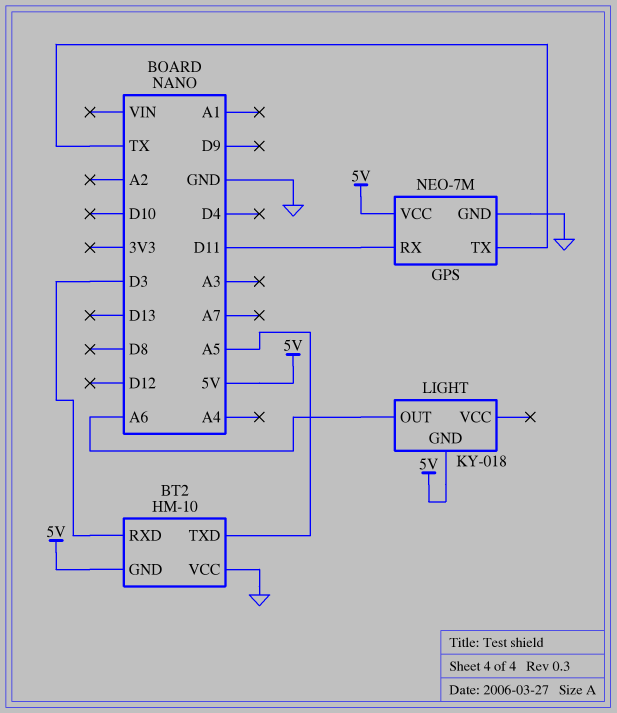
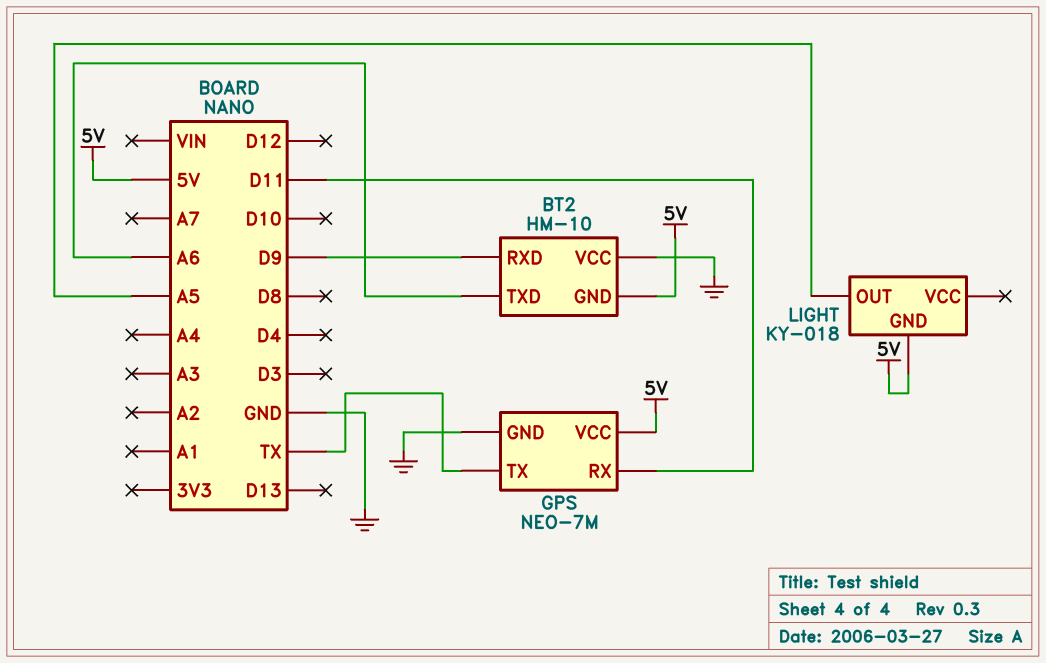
BT2 pin RXD: D3 -> D9
BT2 pin TXD: A5 -> A6
LIGHT pin OUT: A6 -> A5

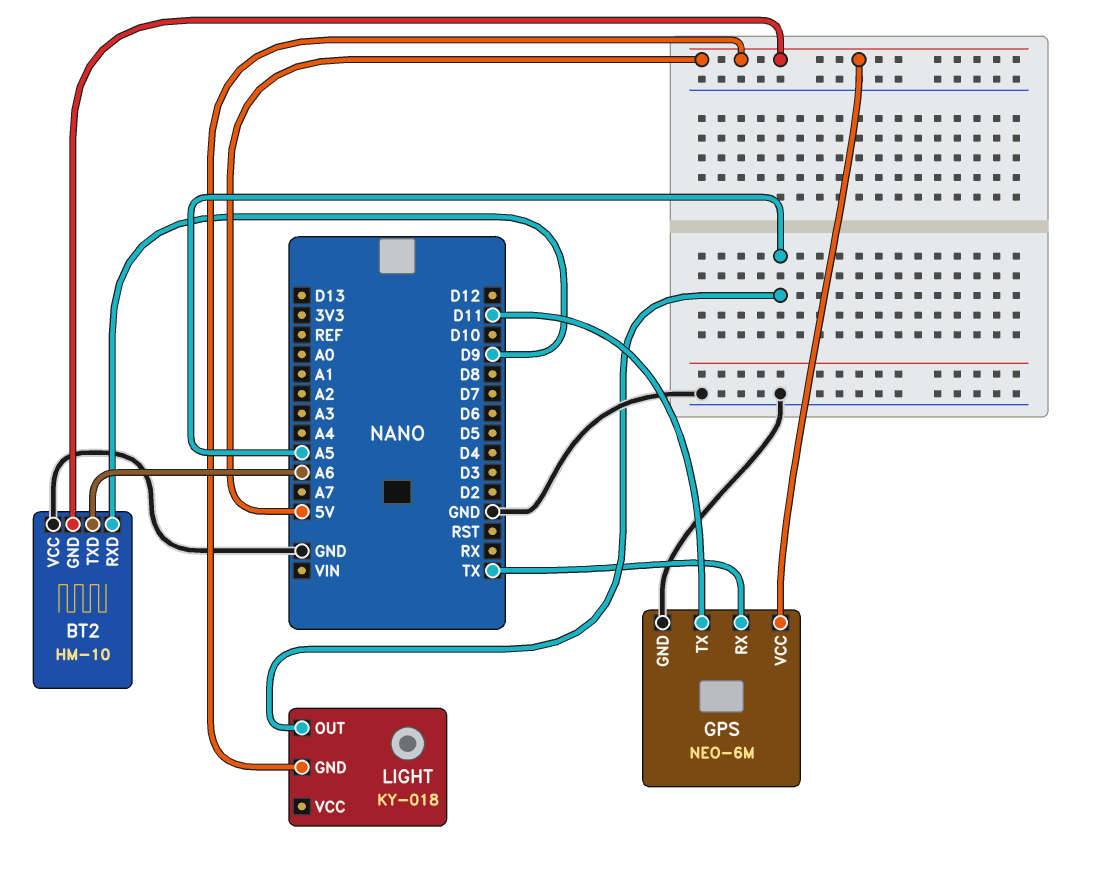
GPS: NEO-7M -> NEO-6M
GPS pin RX: D11 -> TX
GPS pin TX: TX -> D11

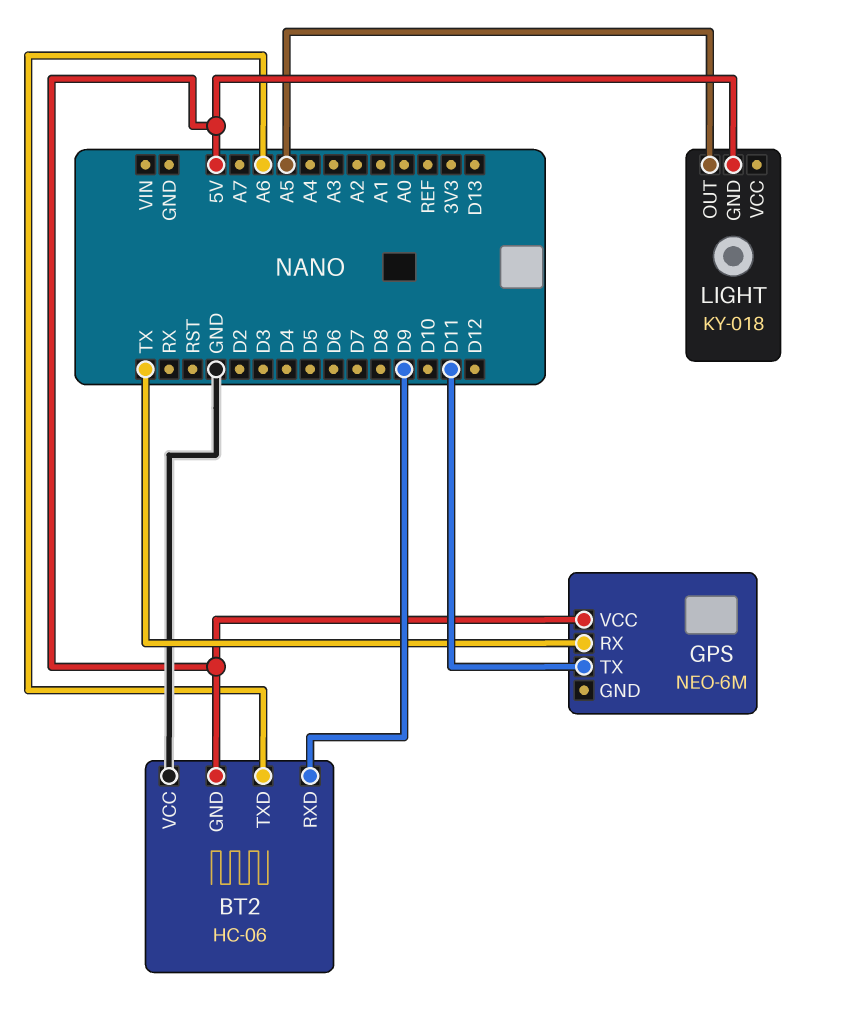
BT2: HM-10 -> HC-06
GPS pin GND: GND -> none

